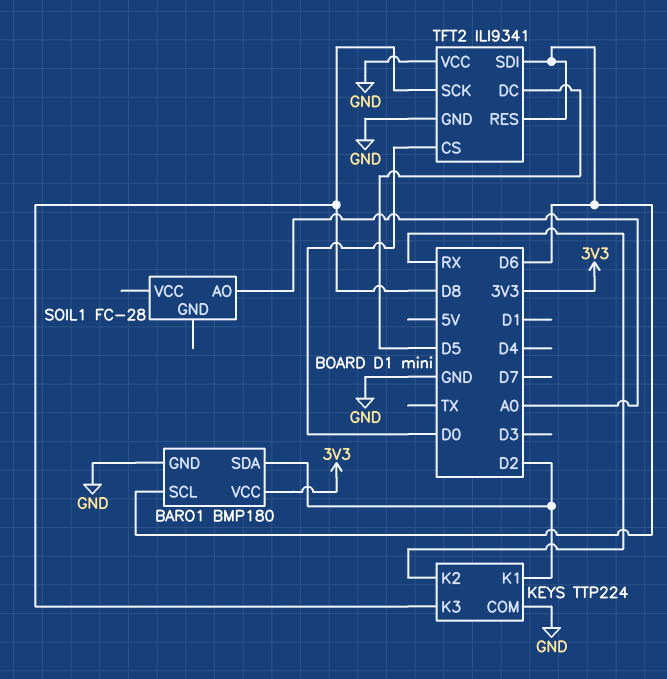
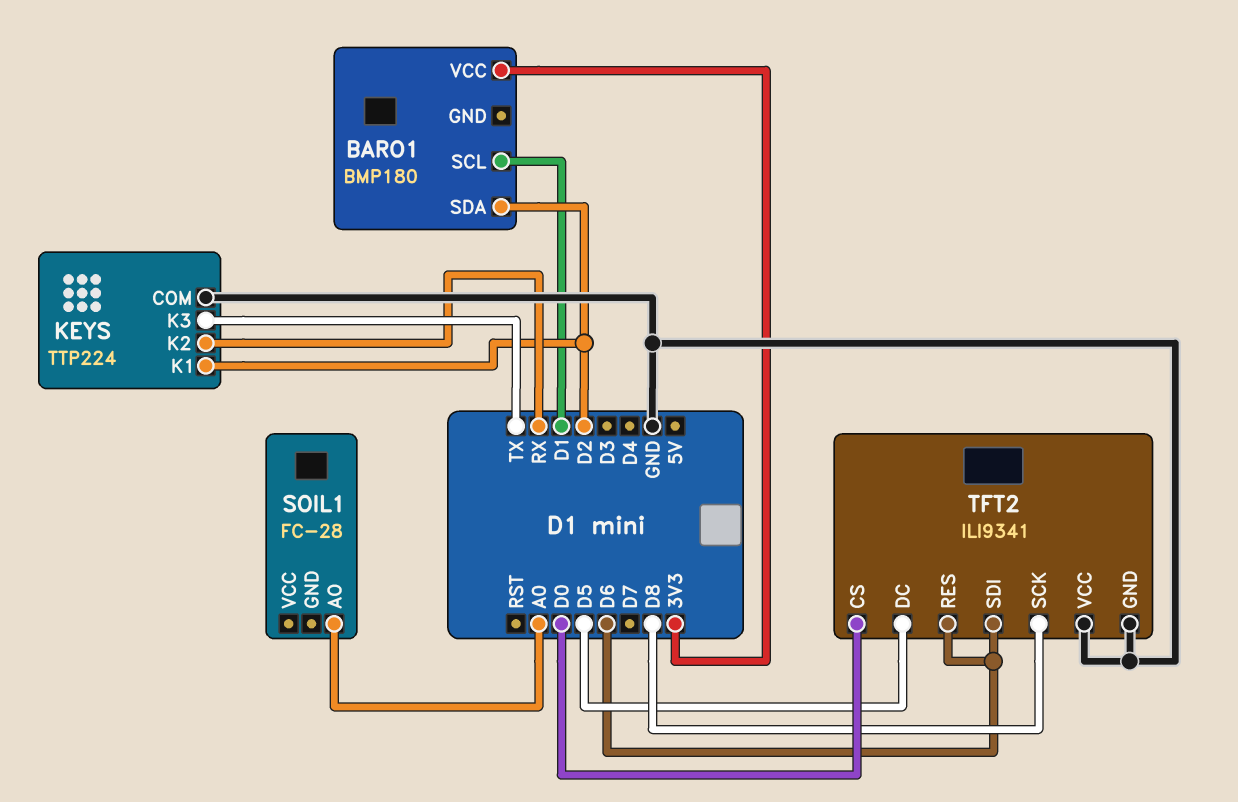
BARO1 pin GND: GND -> none
BARO1 pin SCL: D6 -> D1
KEYS pin K3: D8 -> TX

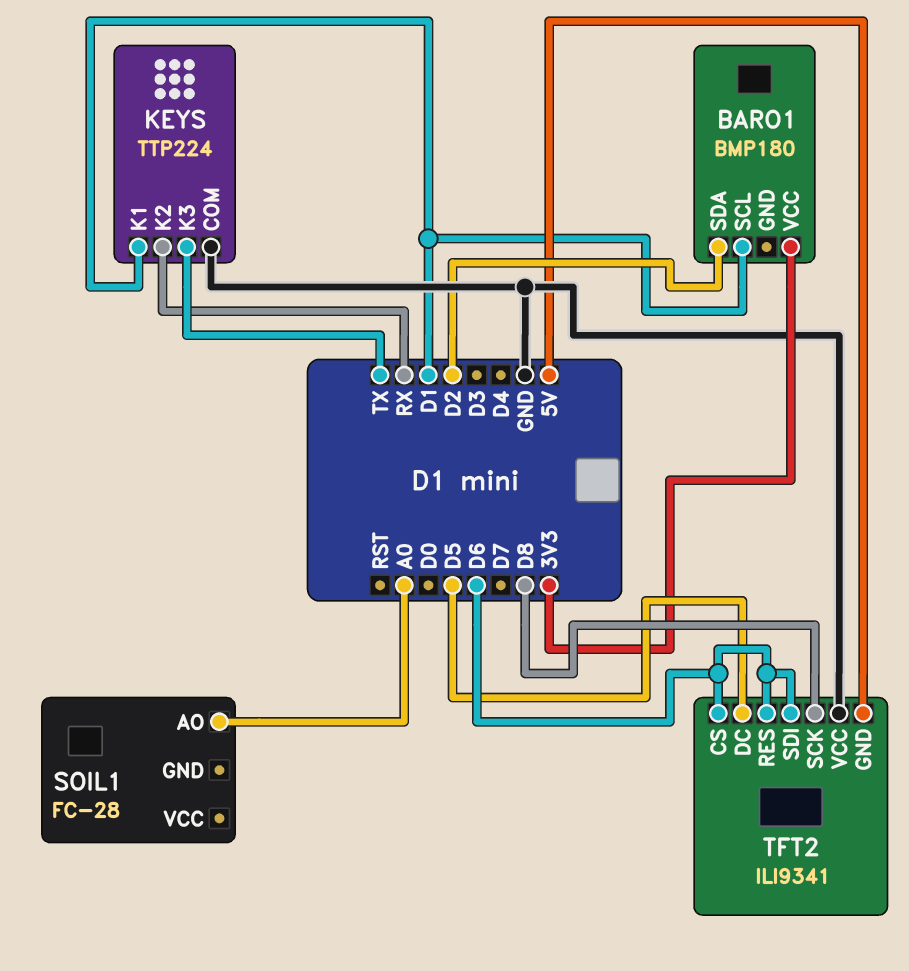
KEYS pin K1: D2 -> D1
TFT2 pin CS: D0 -> D6
TFT2 pin GND: GND -> 5V

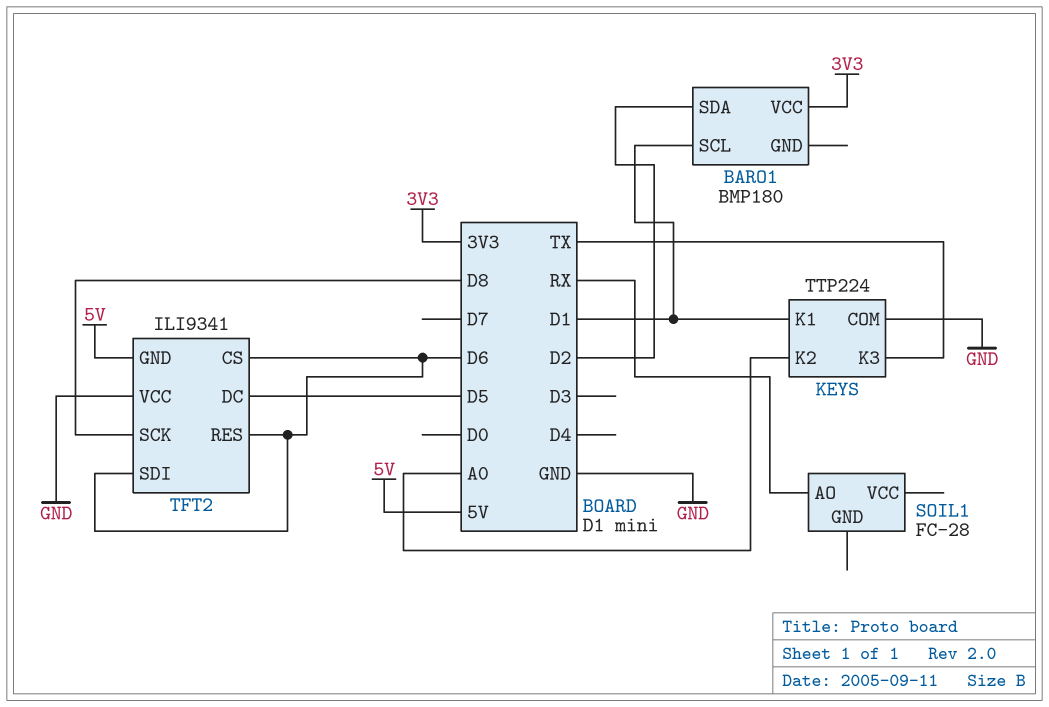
KEYS pin K2: RX -> A0
SOIL1 pin AO: A0 -> RX

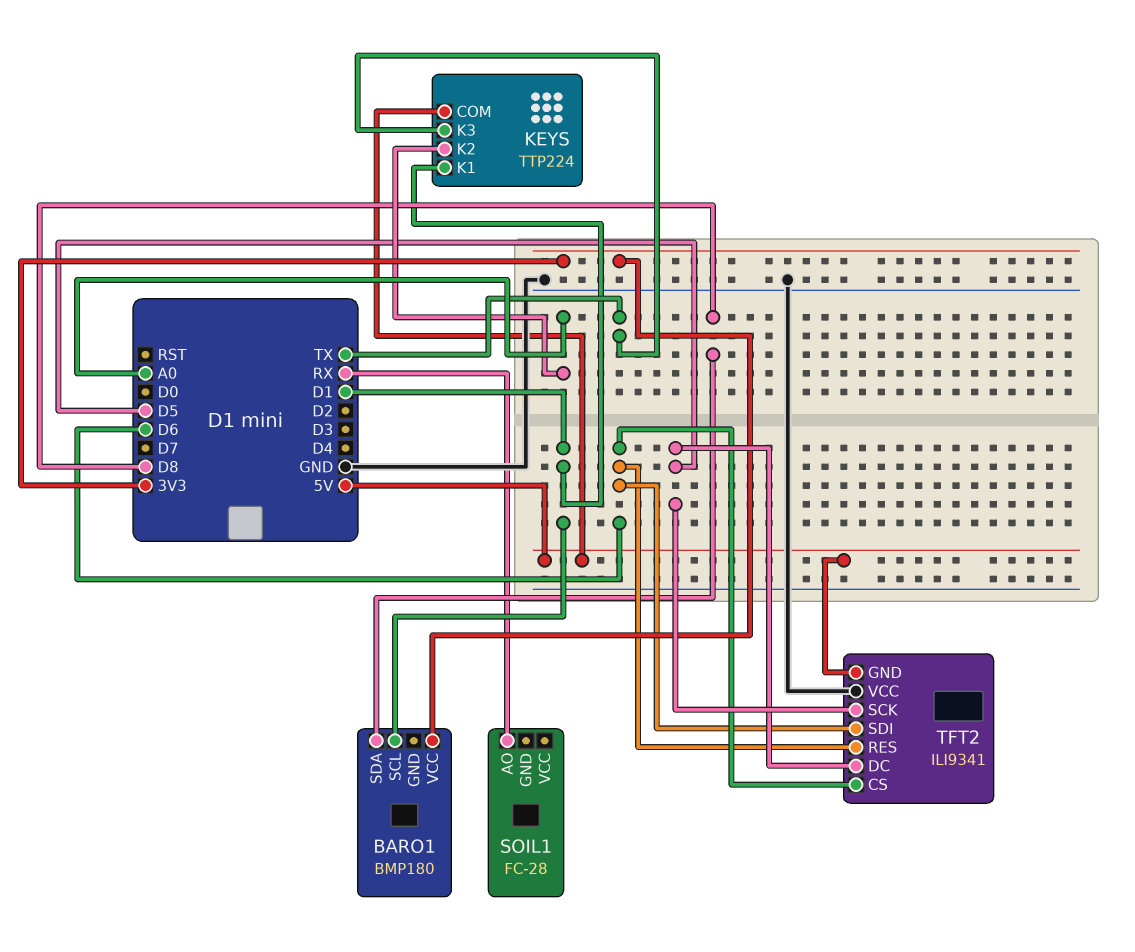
BARO1 pin SDA: D2 -> D8
KEYS pin COM: GND -> 5V
TFT2 pin SCK: D8 -> D5

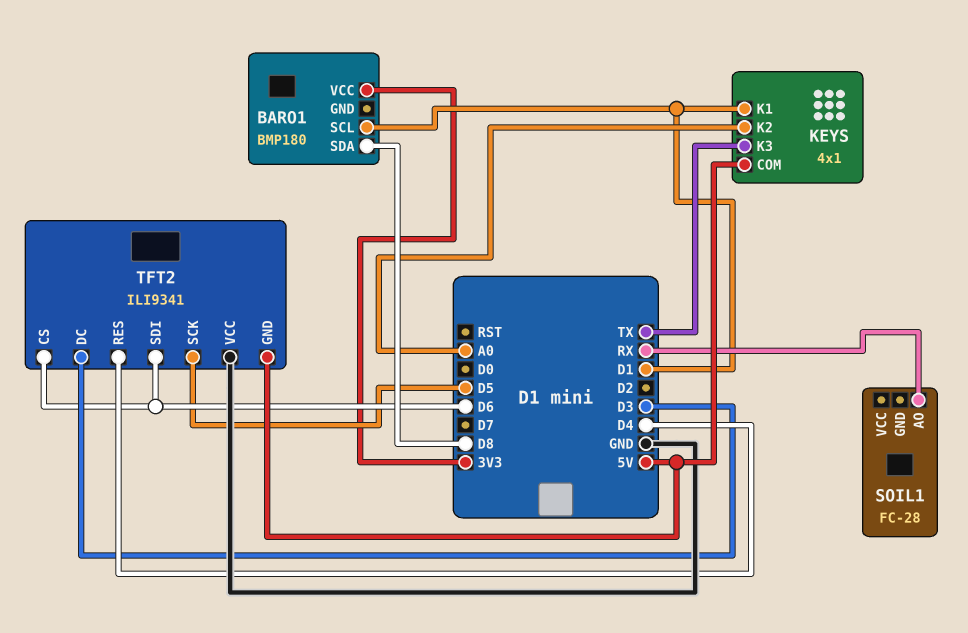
KEYS: TTP224 -> 4x1
TFT2 pin DC: D5 -> D3
TFT2 pin RES: D6 -> D4

